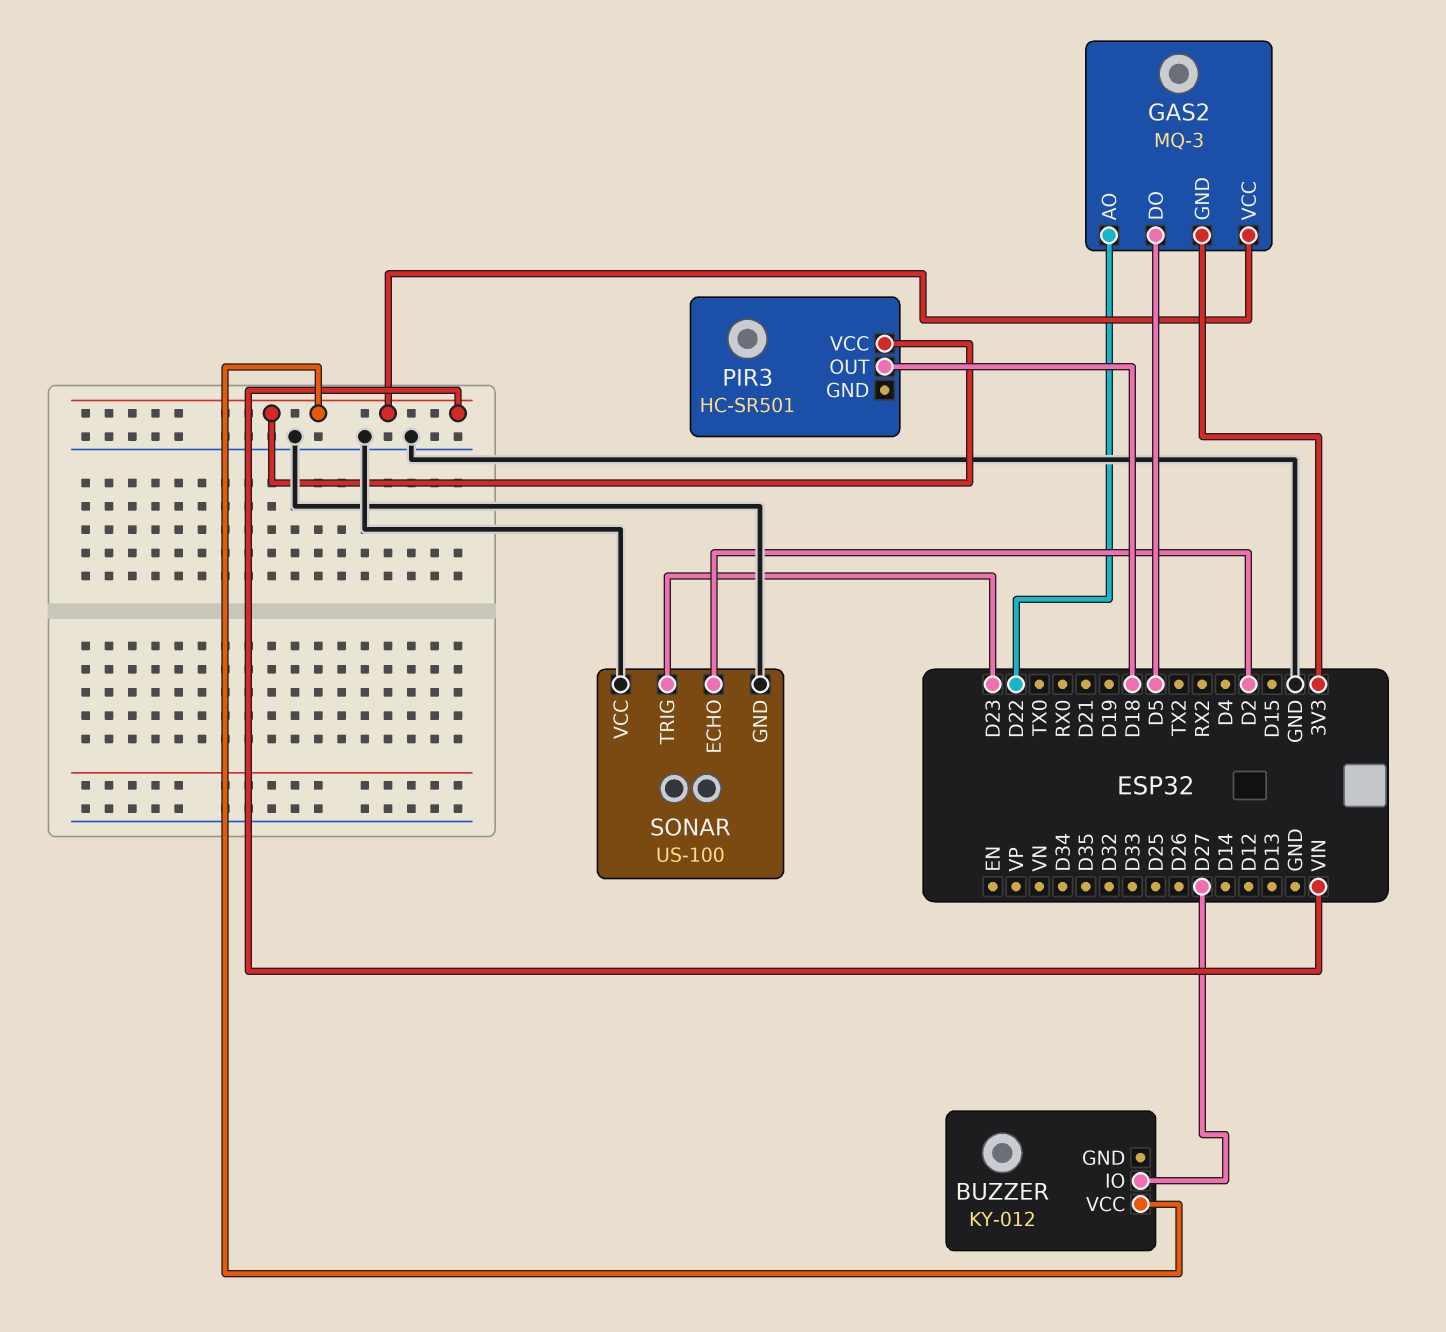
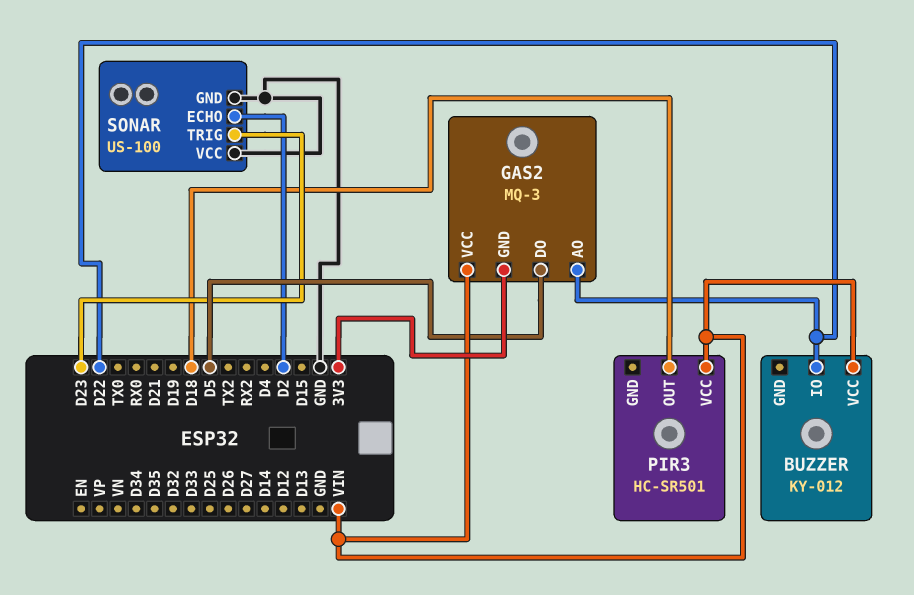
BUZZER pin IO: D27 -> D22

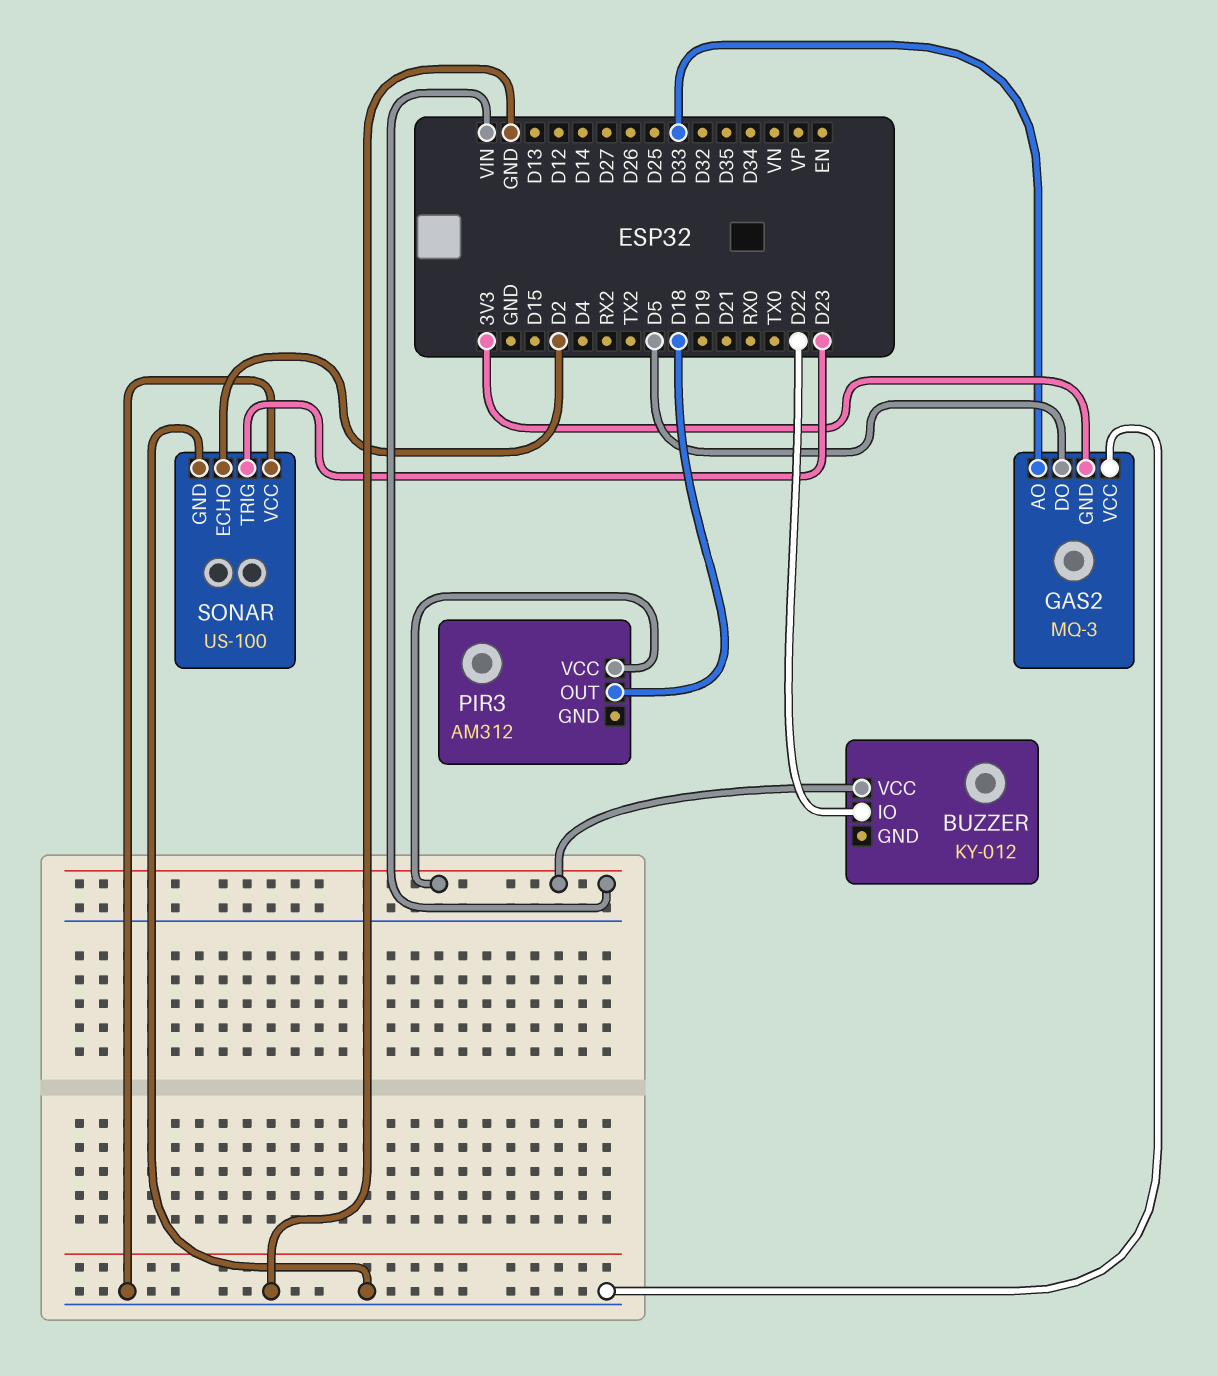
GAS2 pin AO: D22 -> D33
GAS2 pin VCC: VIN -> GND
PIR3: HC-SR501 -> AM312

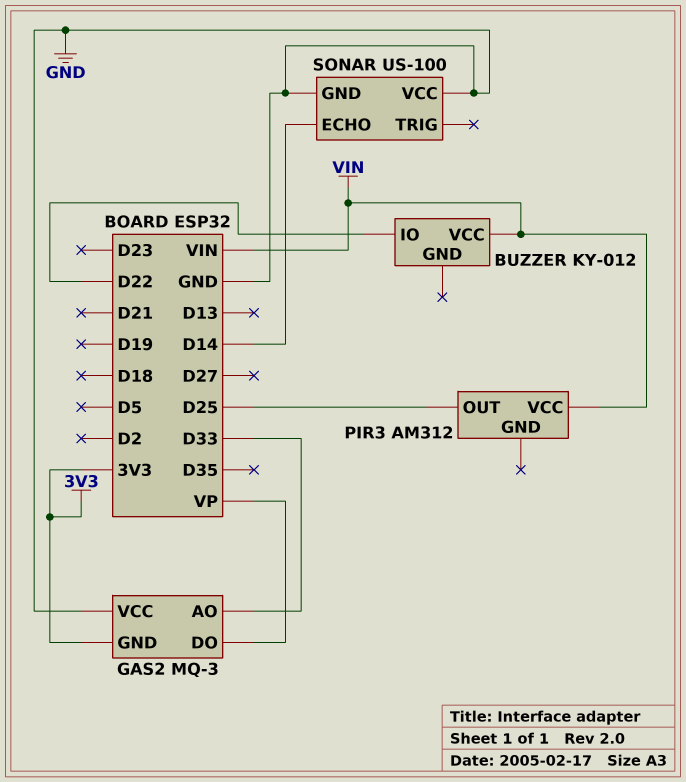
GAS2 pin DO: D5 -> VP
PIR3 pin OUT: D18 -> D25
SONAR pin ECHO: D2 -> D14
SONAR pin TRIG: D23 -> none

